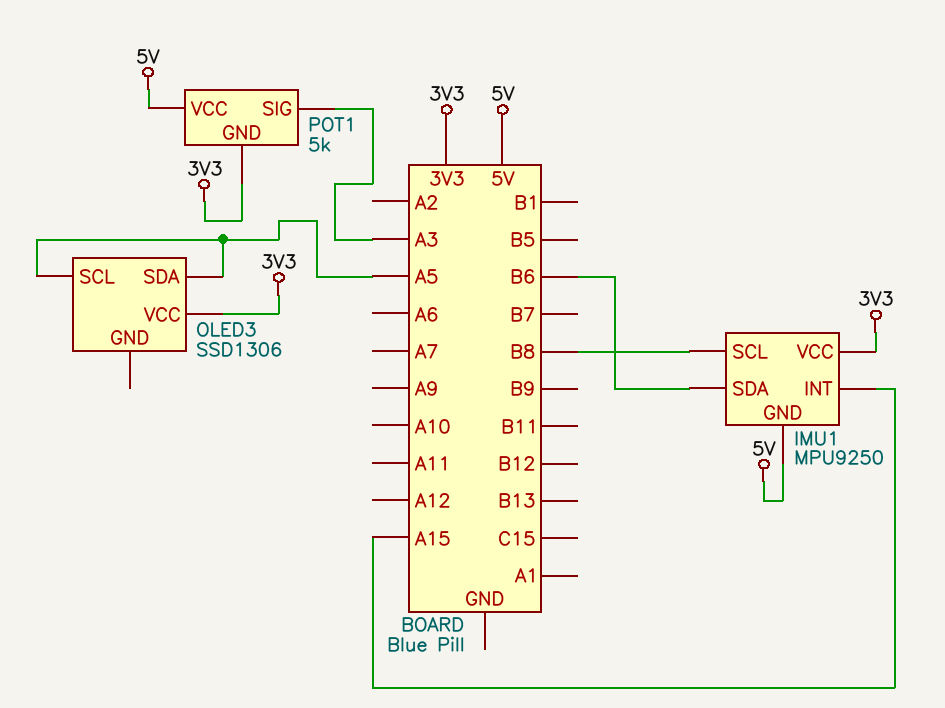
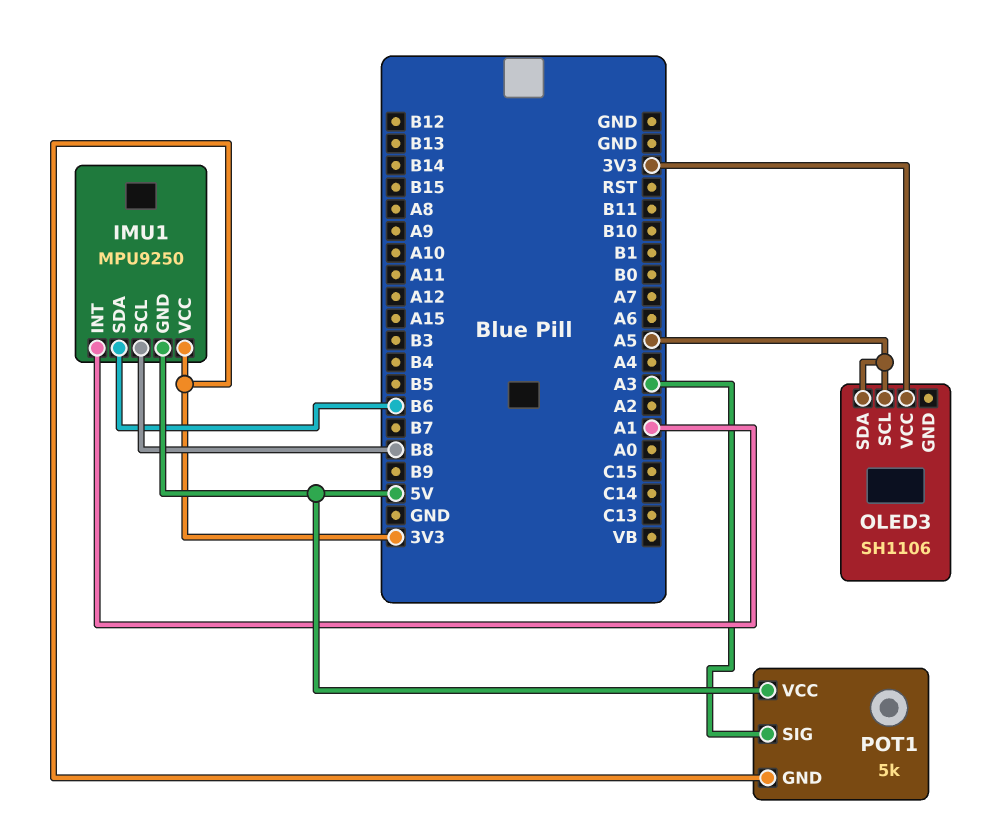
IMU1 pin INT: A15 -> A1
OLED3: SSD1306 -> SH1106

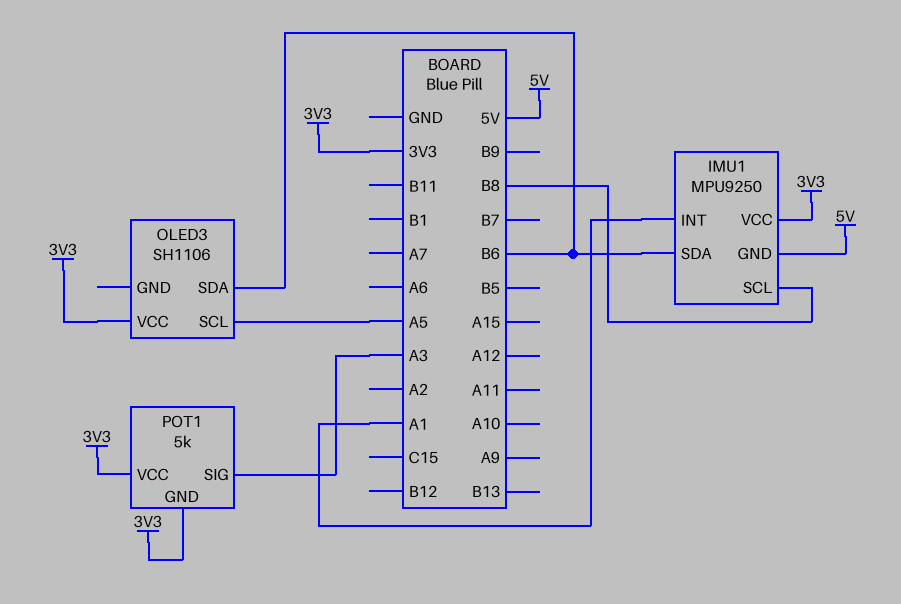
OLED3 pin SDA: A5 -> B6
POT1 pin VCC: 5V -> 3V3

